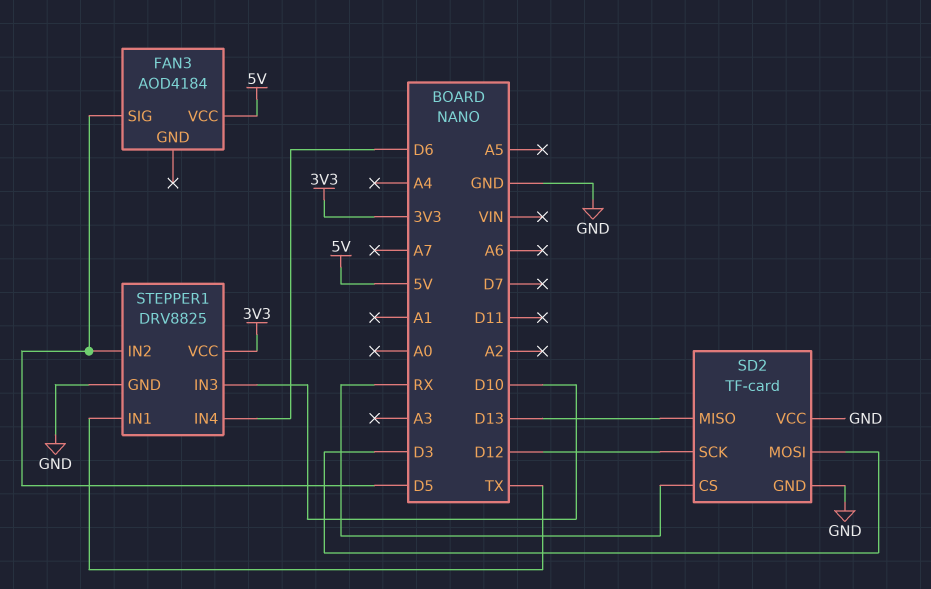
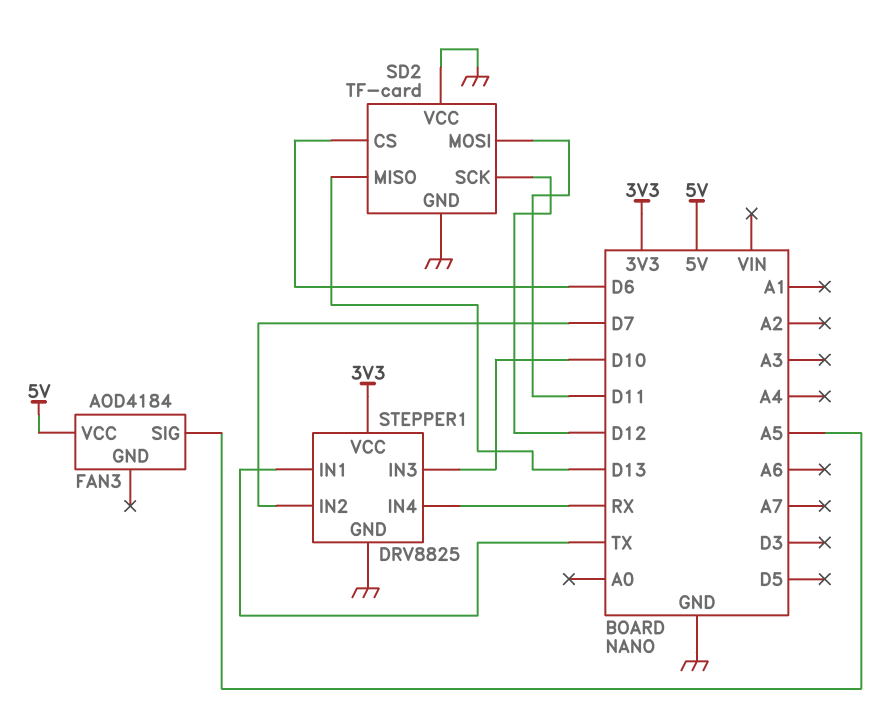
FAN3 pin SIG: D5 -> A5
SD2 pin CS: RX -> D6
SD2 pin MOSI: D3 -> D11
STEPPER1 pin IN2: D5 -> D7
STEPPER1 pin IN4: D6 -> RX

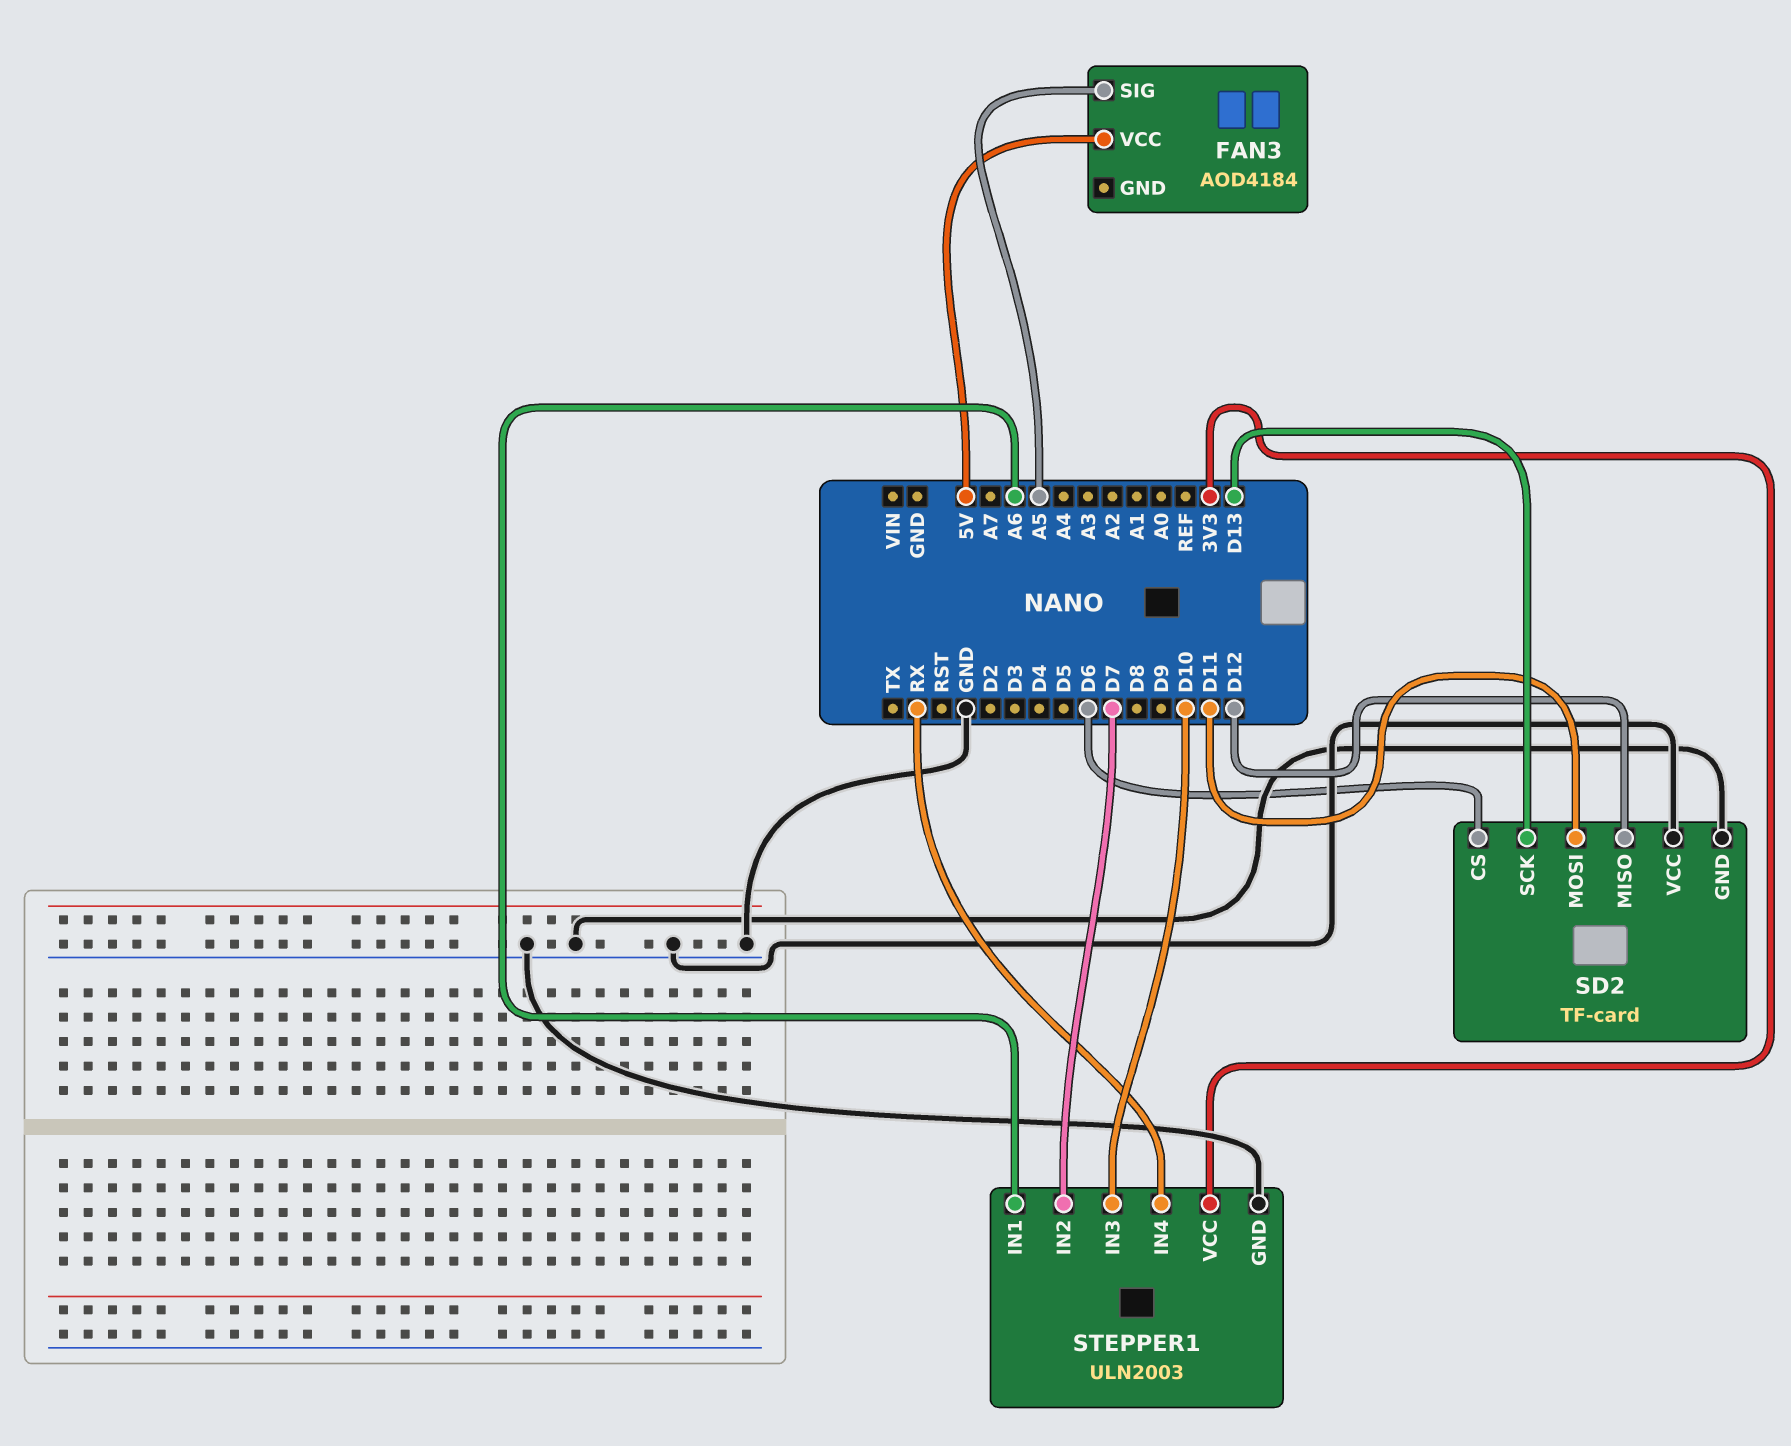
SD2 pin MISO: D13 -> D12
SD2 pin SCK: D12 -> D13
STEPPER1: DRV8825 -> ULN2003
STEPPER1 pin IN1: TX -> A6

